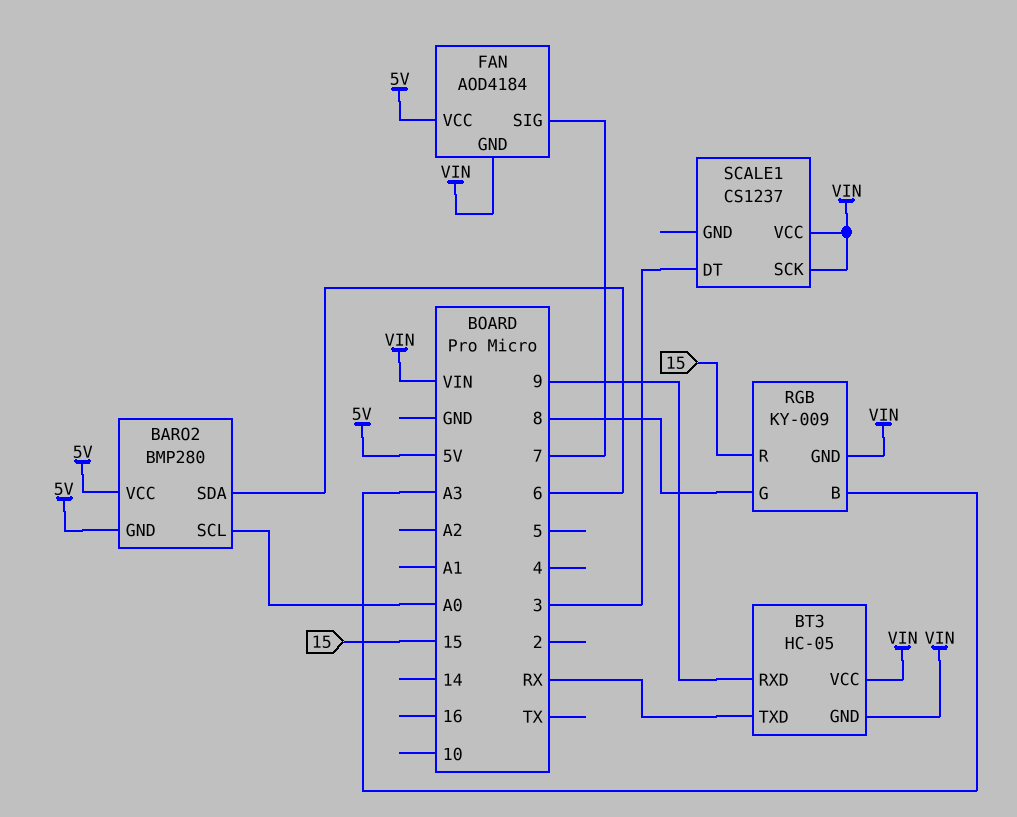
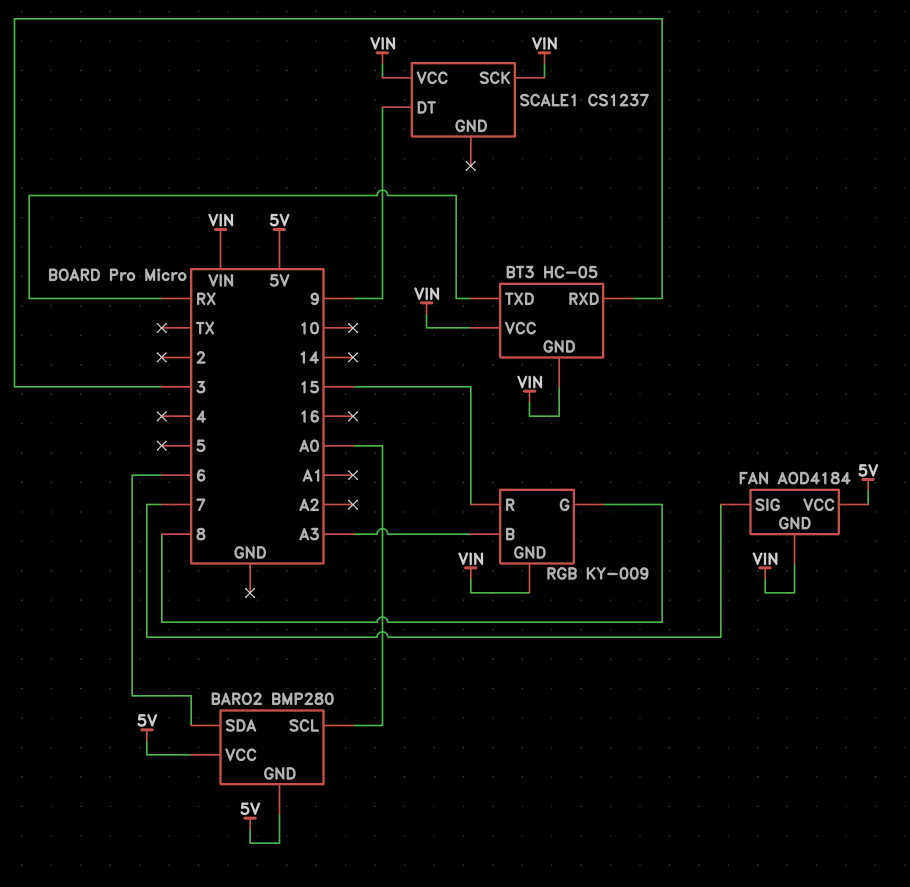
BT3 pin RXD: 9 -> 3
SCALE1 pin DT: 3 -> 9

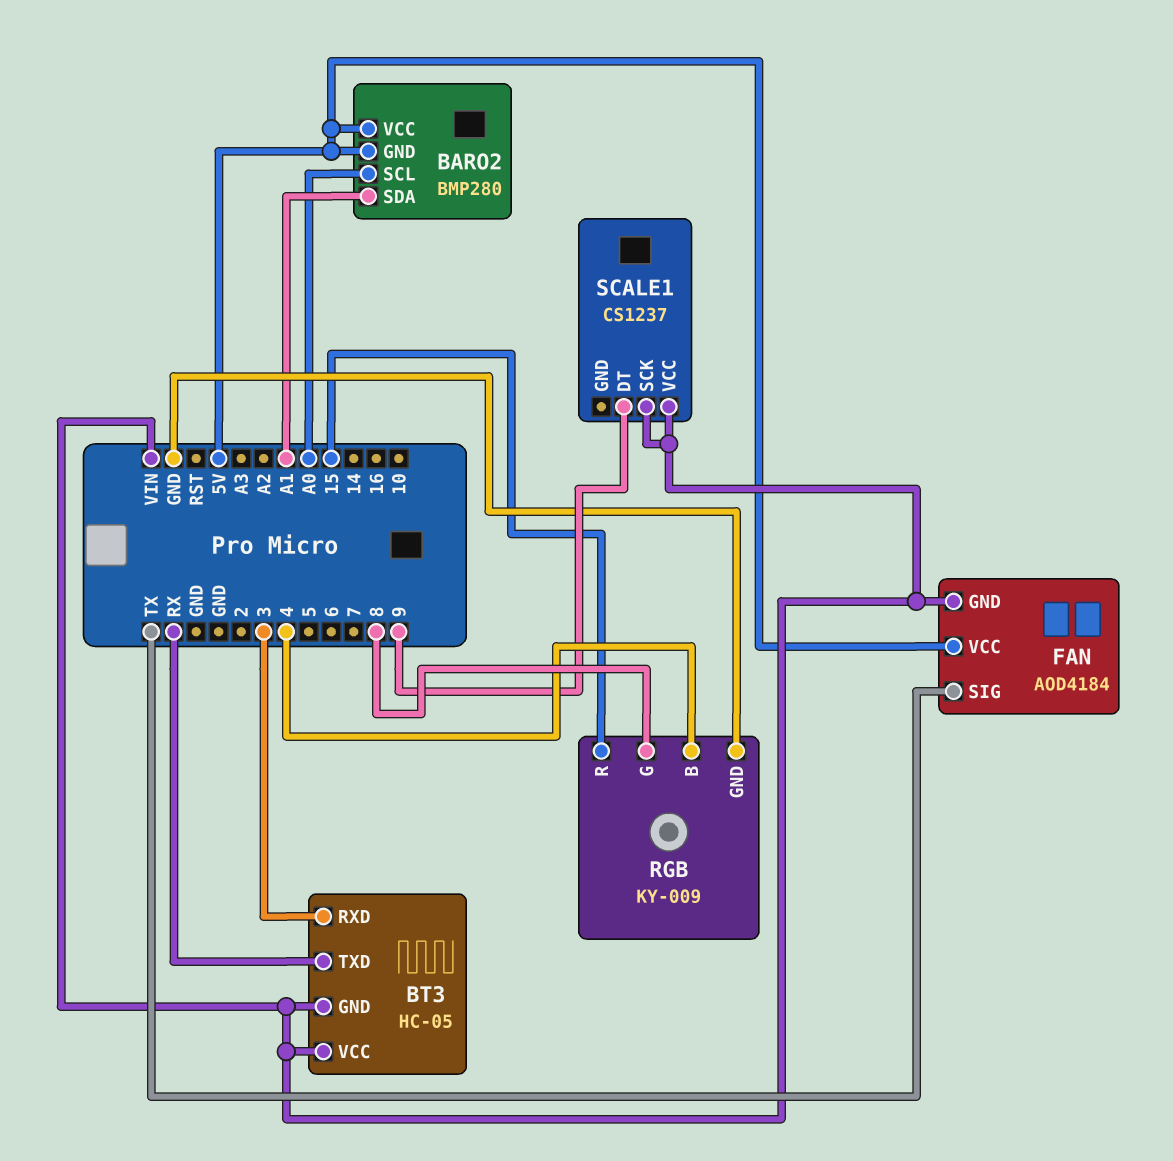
BARO2 pin SDA: 6 -> A1
FAN pin SIG: 7 -> TX
RGB pin B: A3 -> 4
RGB pin GND: VIN -> GND

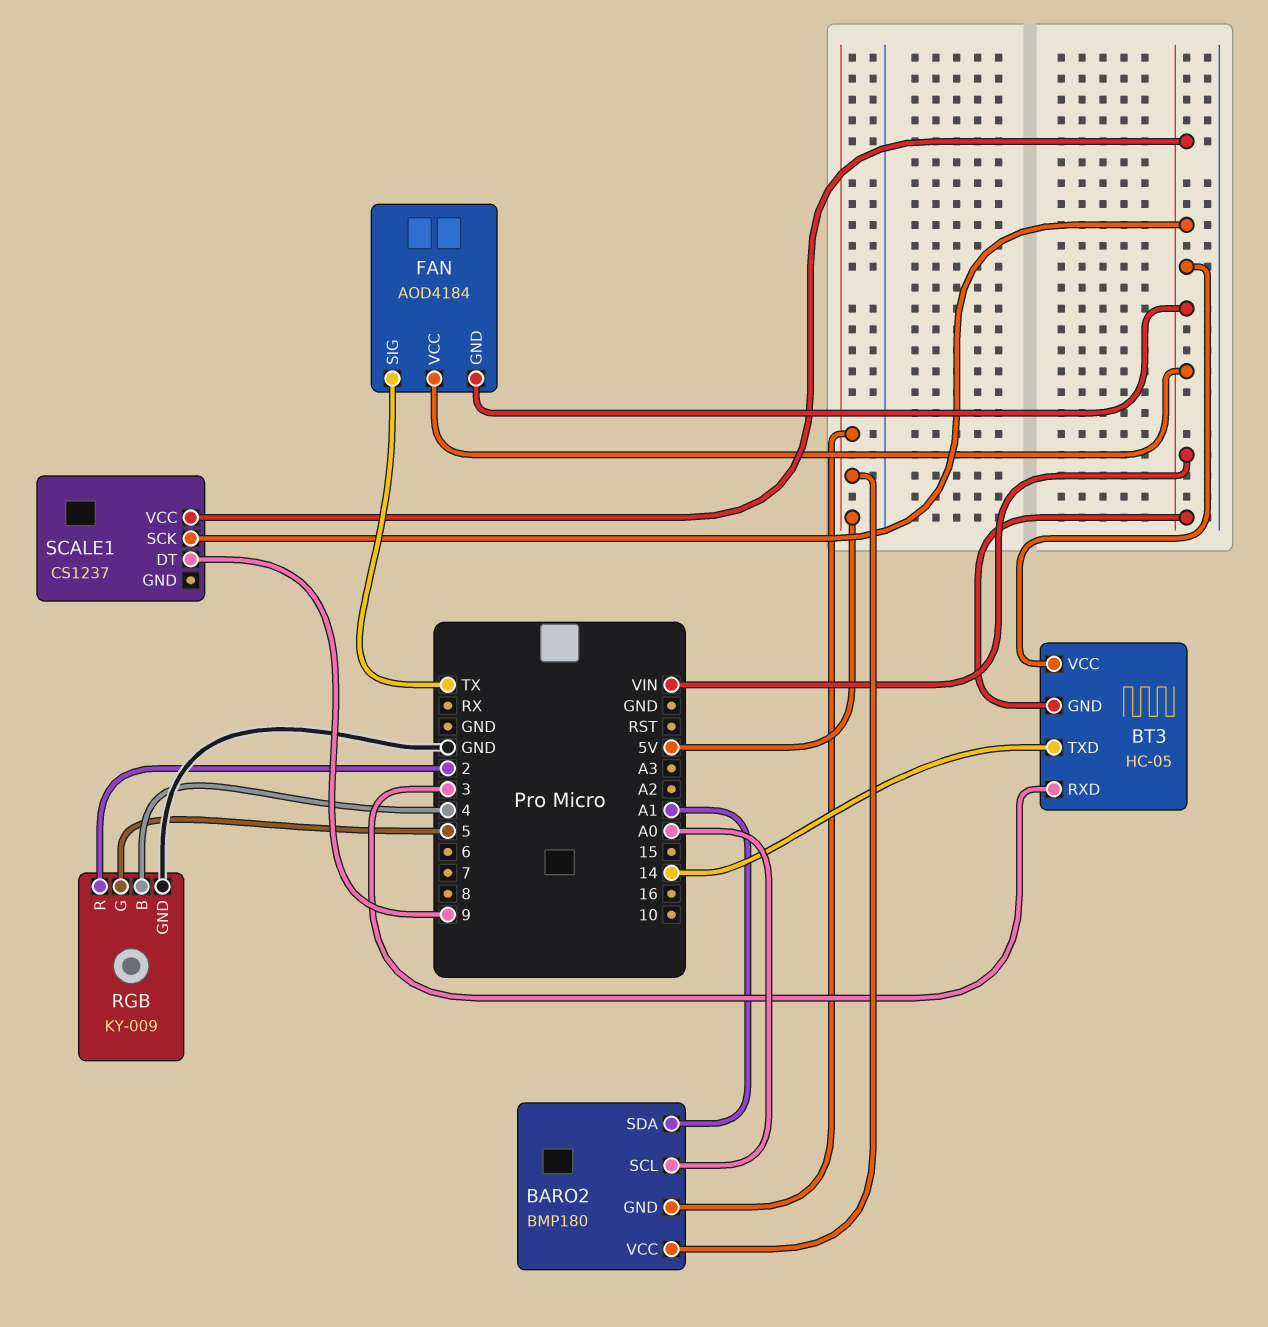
BARO2: BMP280 -> BMP180
BT3 pin TXD: RX -> 14
FAN pin VCC: 5V -> VIN
RGB pin G: 8 -> 5
RGB pin R: 15 -> 2

